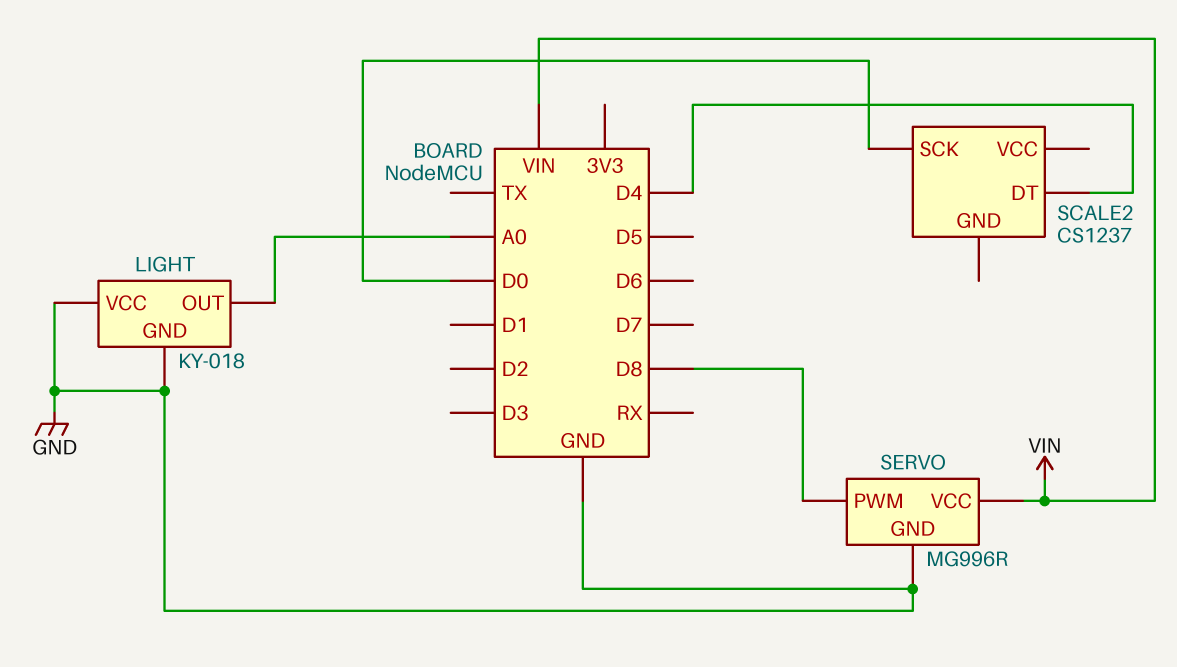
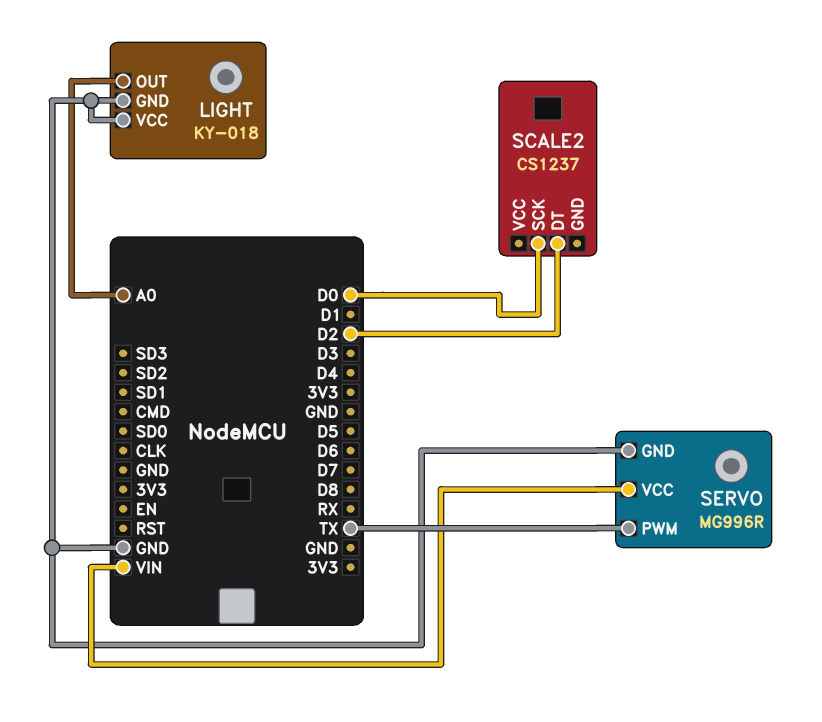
SCALE2 pin DT: D4 -> D2
SERVO pin PWM: D8 -> TX

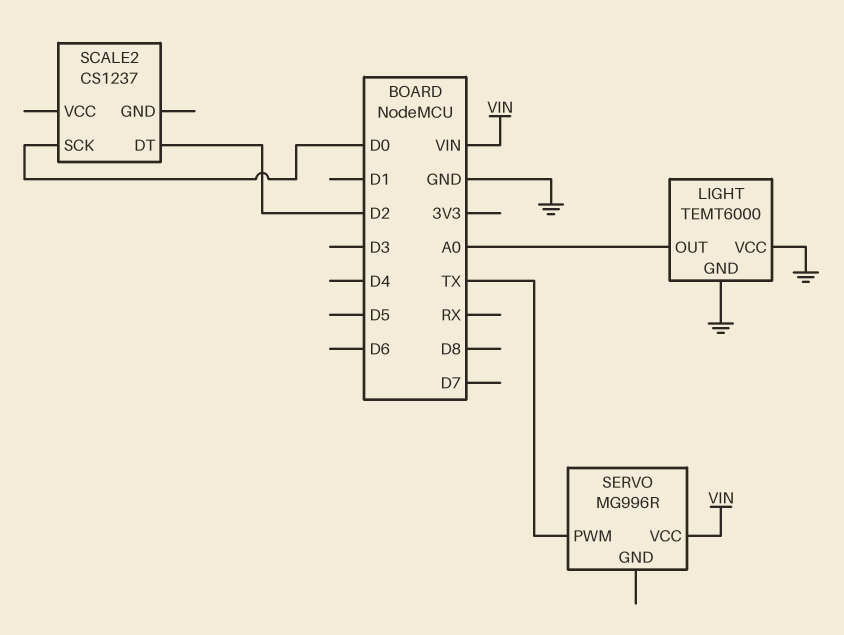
LIGHT: KY-018 -> TEMT6000
SERVO pin GND: GND -> none

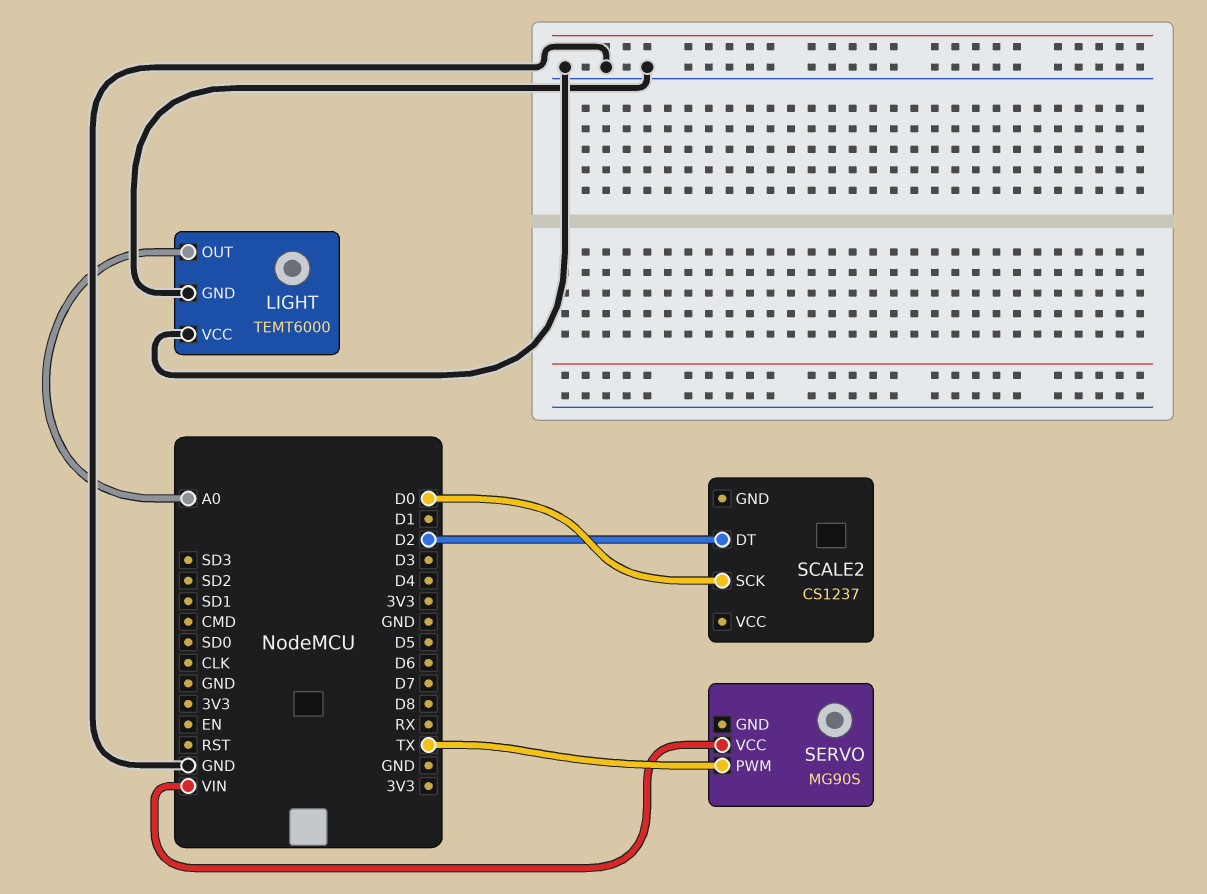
SERVO: MG996R -> MG90S

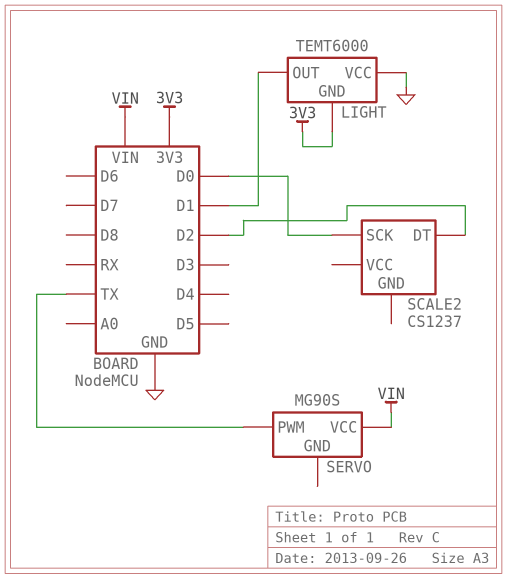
LIGHT pin GND: GND -> 3V3
LIGHT pin OUT: A0 -> D1

